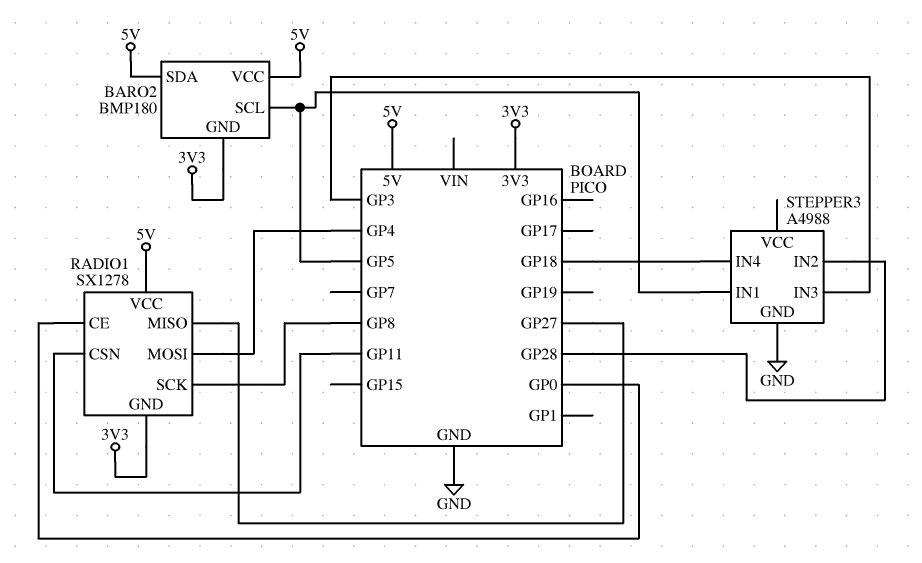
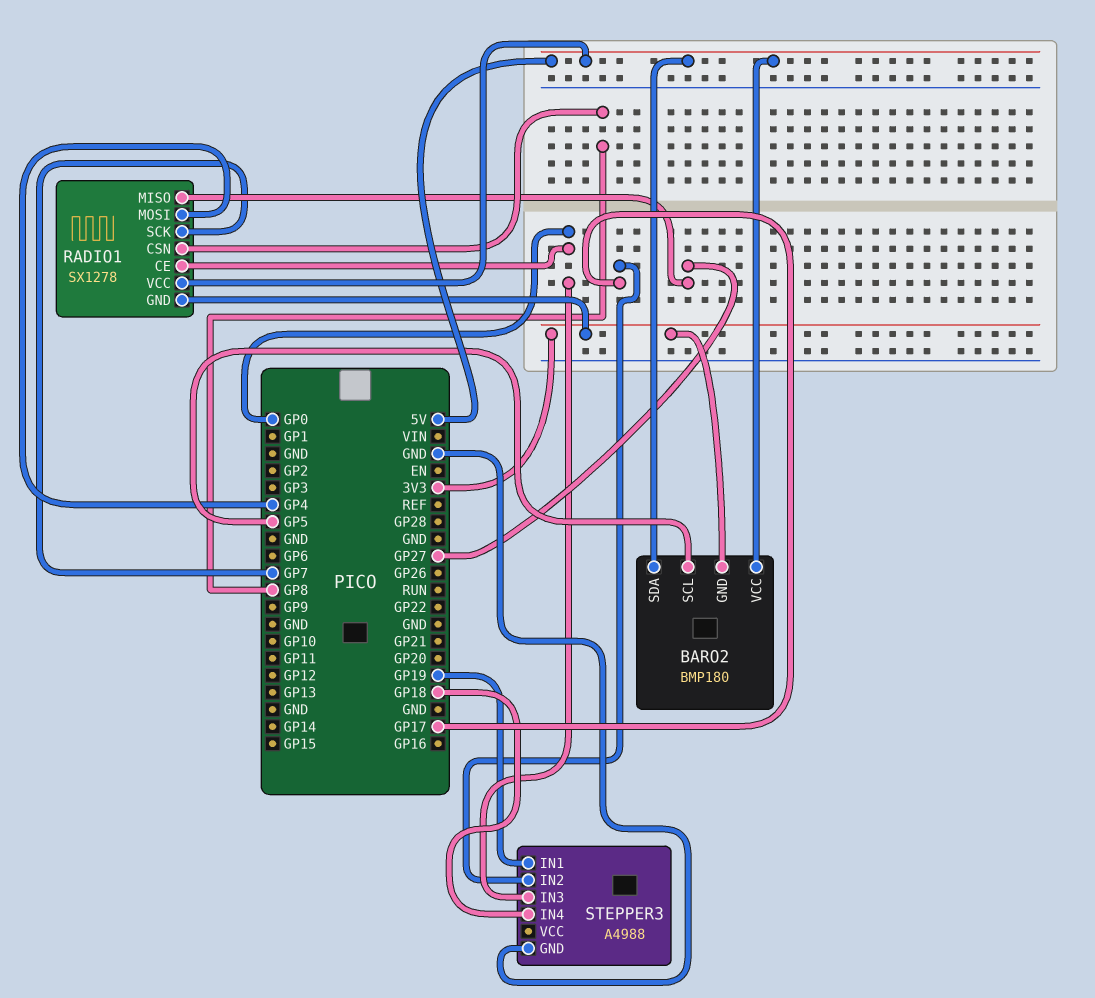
RADIO1 pin CSN: GP11 -> GP8
RADIO1 pin SCK: GP8 -> GP7
STEPPER3 pin IN1: GP5 -> GP19
STEPPER3 pin IN2: GP28 -> GP17
STEPPER3 pin IN3: GP3 -> GP0

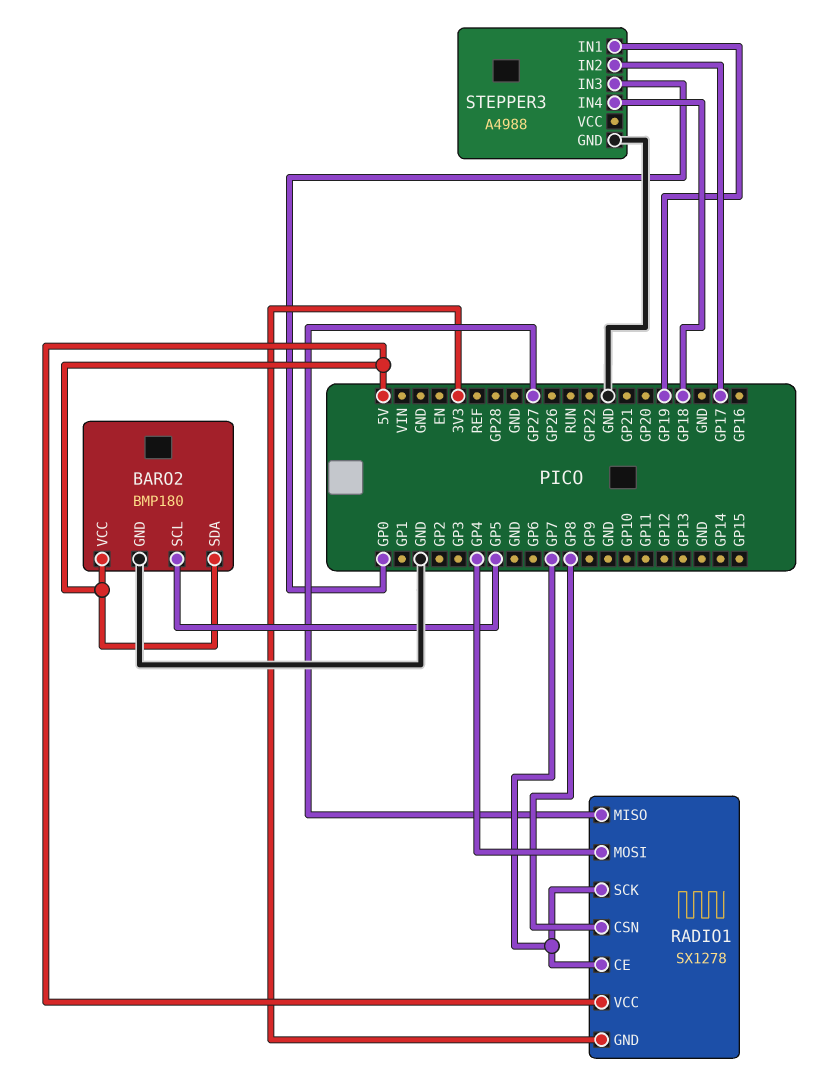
BARO2 pin GND: 3V3 -> GND
RADIO1 pin CE: GP0 -> GP7

